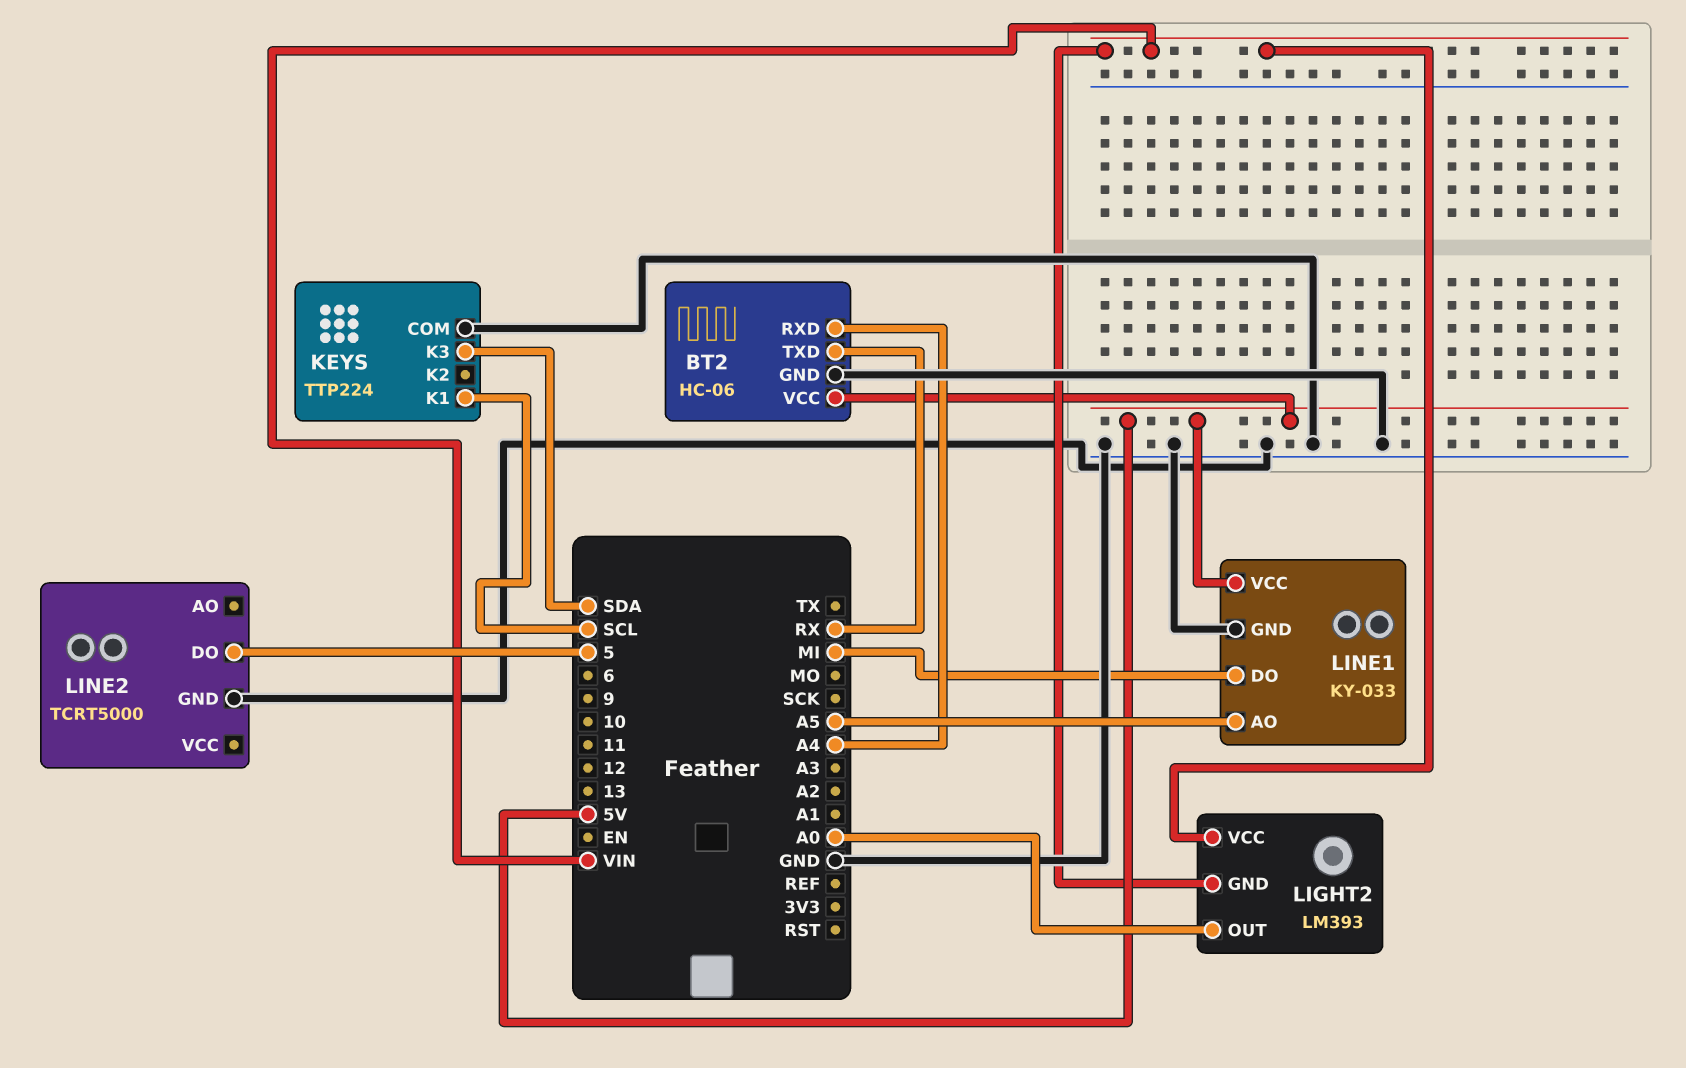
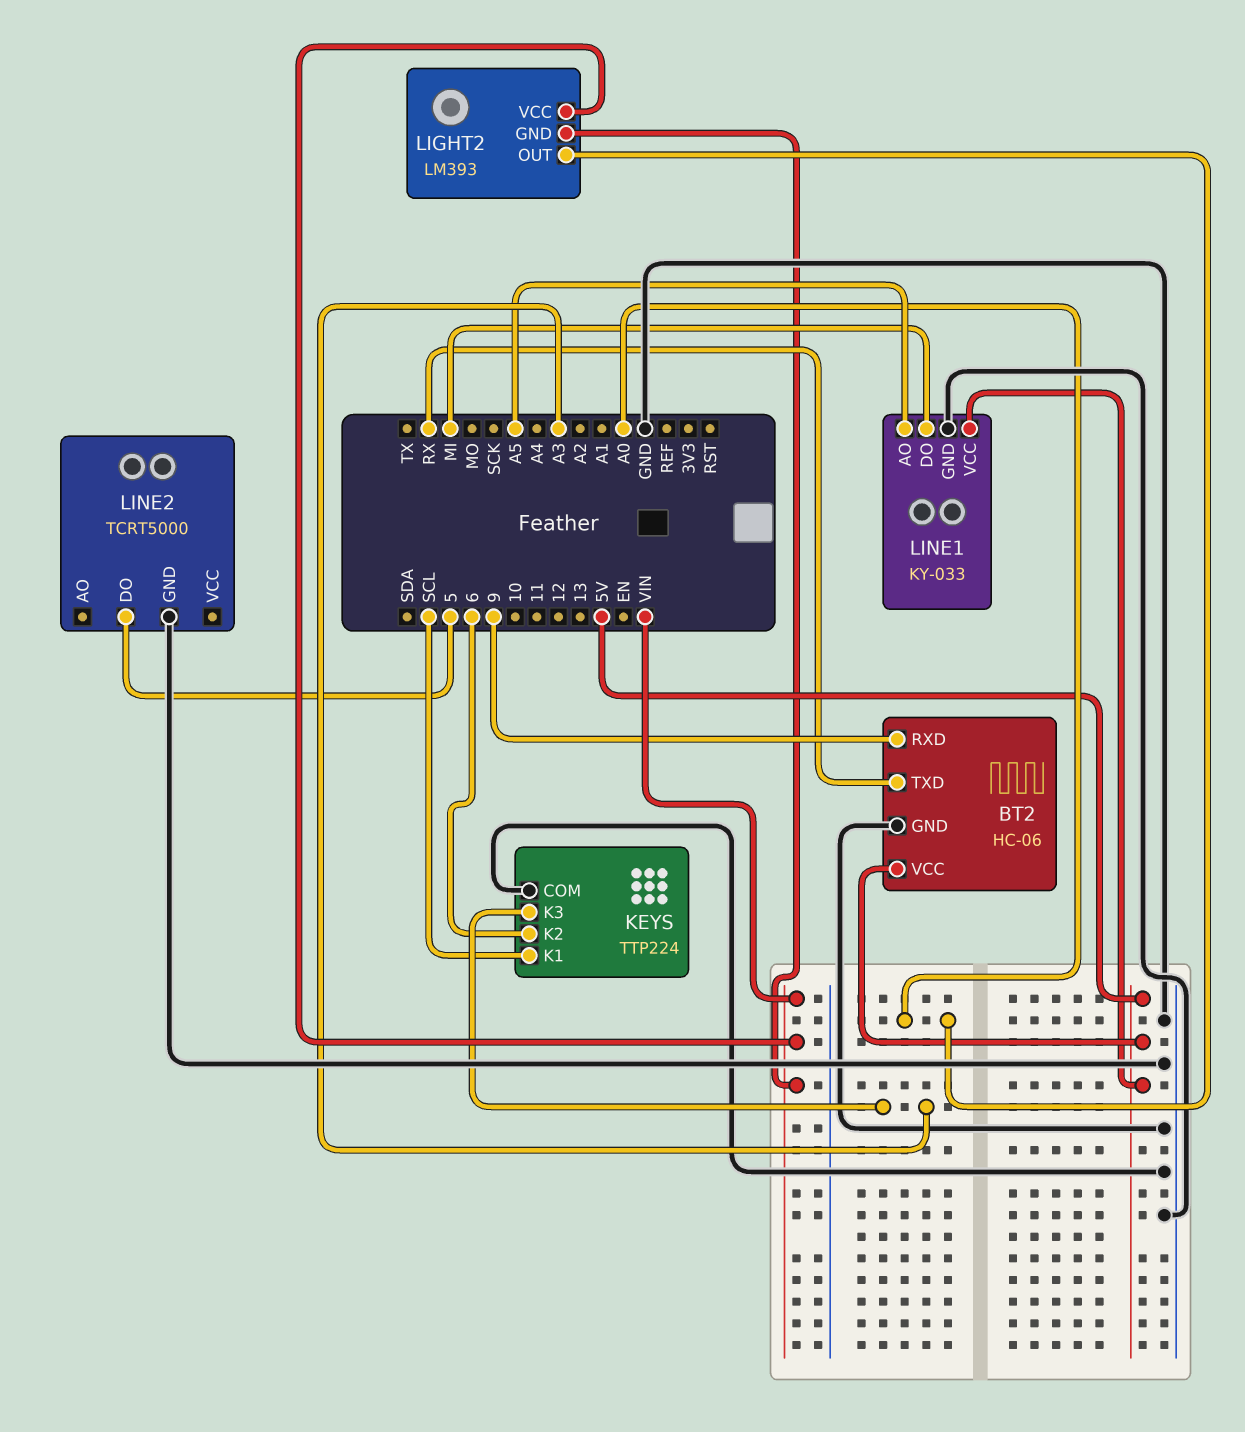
BT2 pin RXD: A4 -> 9
KEYS pin K2: none -> 6
KEYS pin K3: SDA -> A3

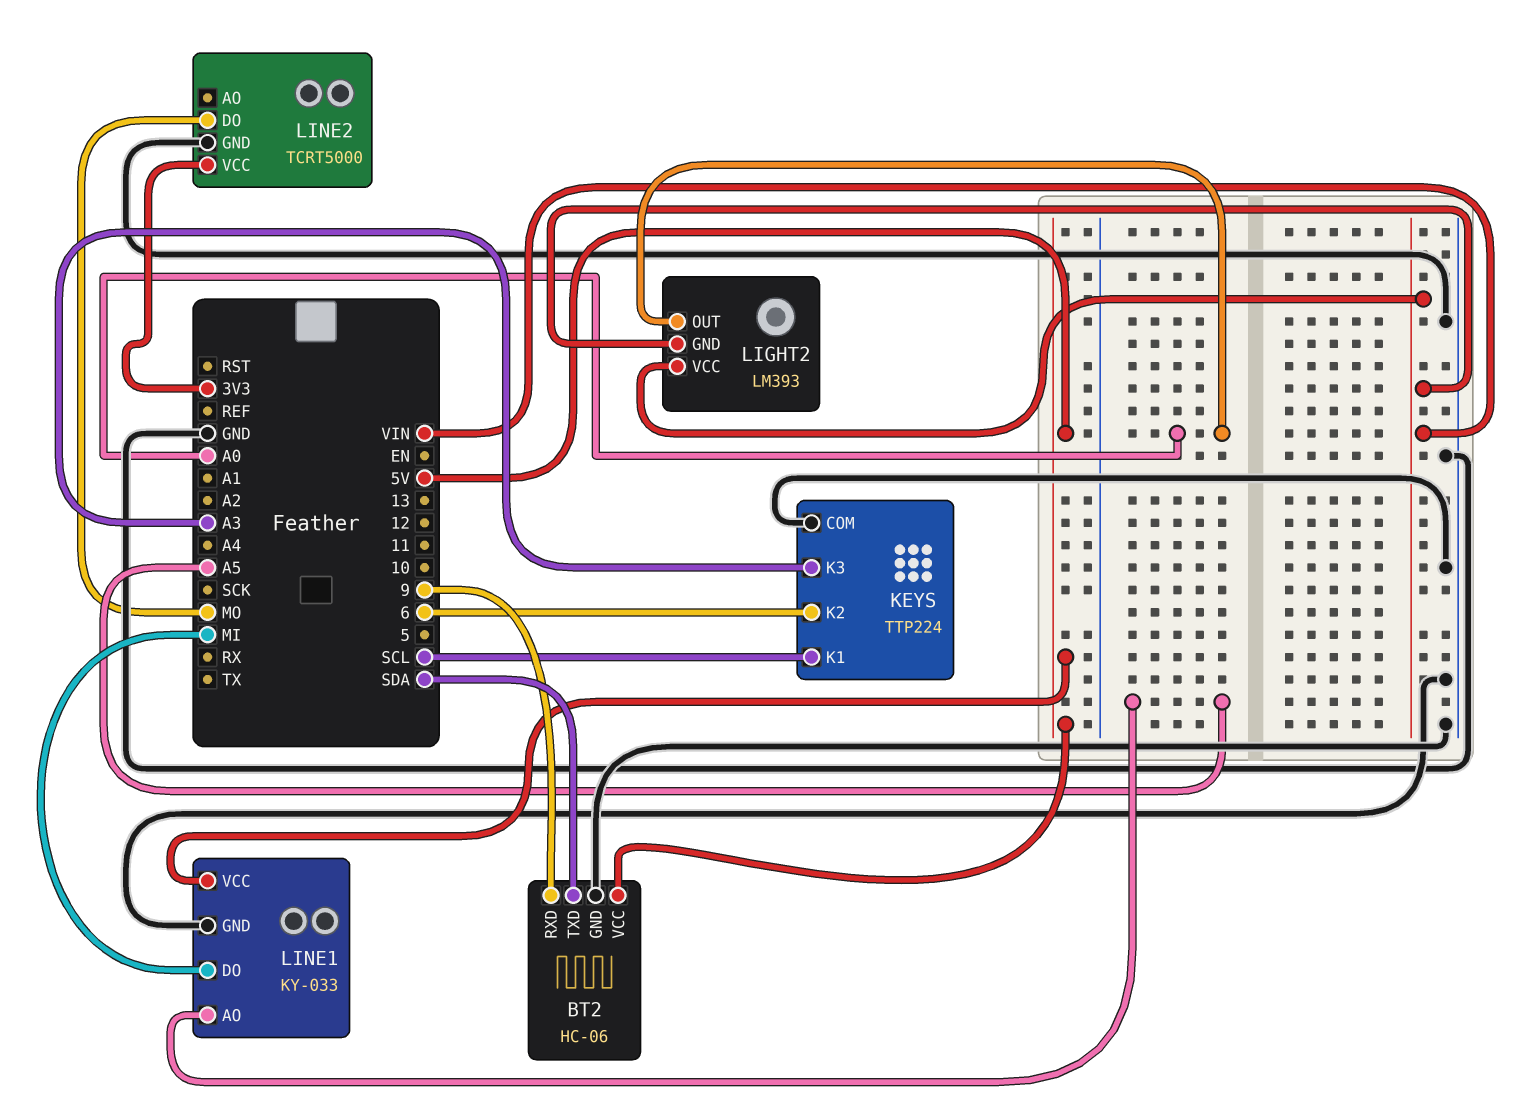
BT2 pin TXD: RX -> SDA
LINE2 pin DO: 5 -> MO
LINE2 pin VCC: none -> 3V3

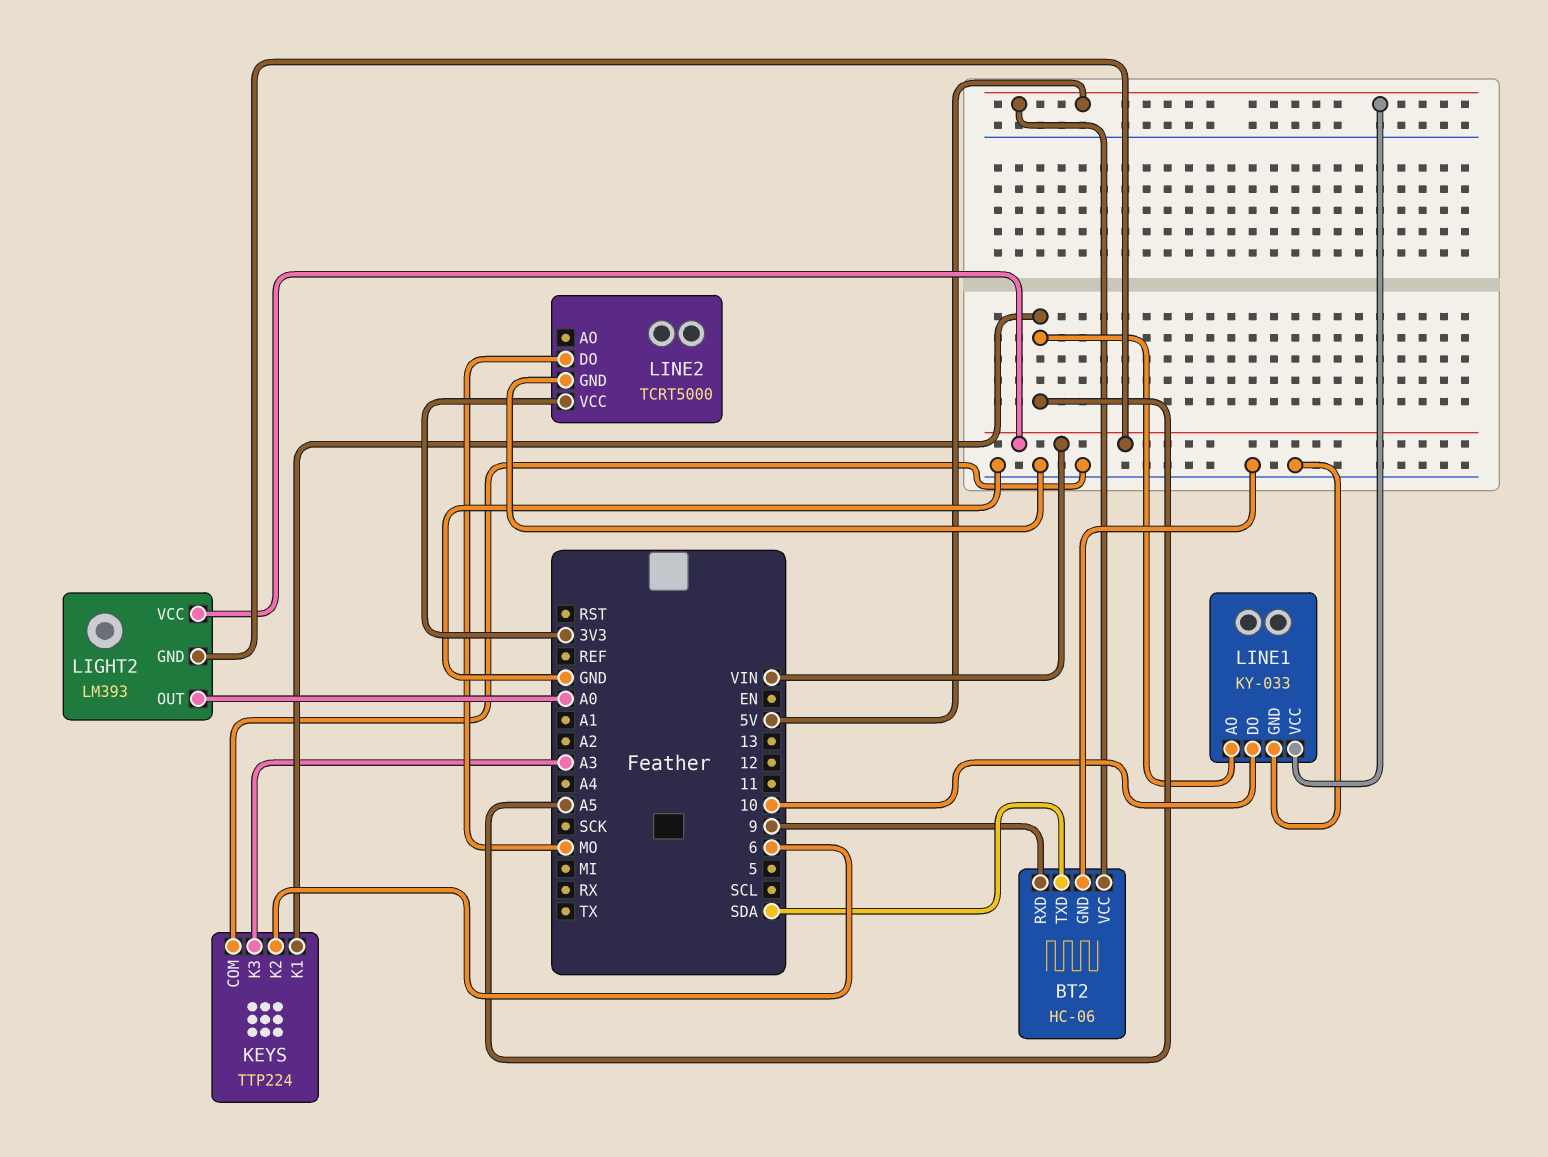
KEYS pin K1: SCL -> A5
LINE1 pin DO: MI -> 10

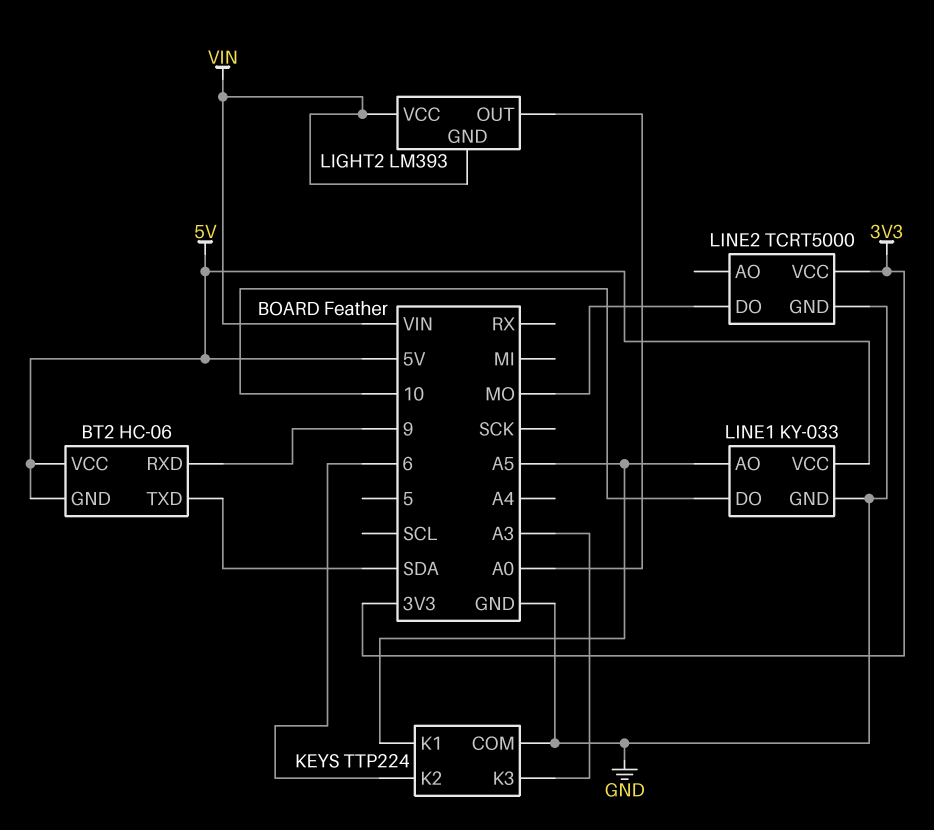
BT2 pin GND: GND -> 5V

